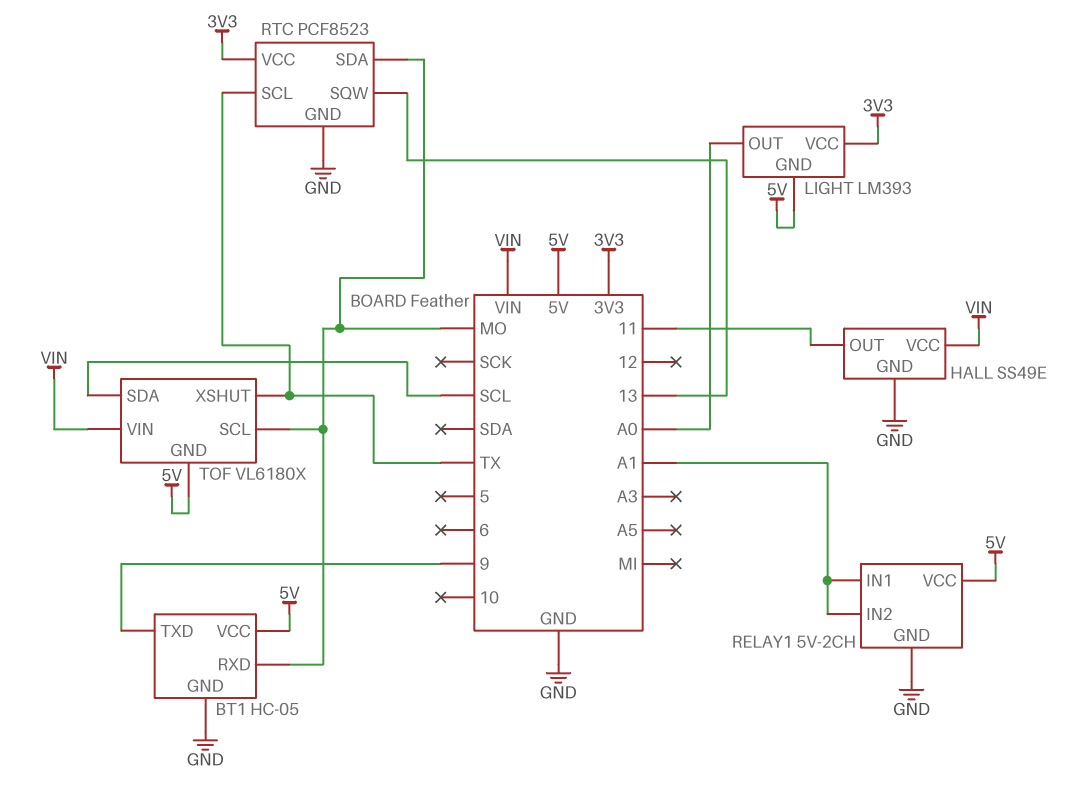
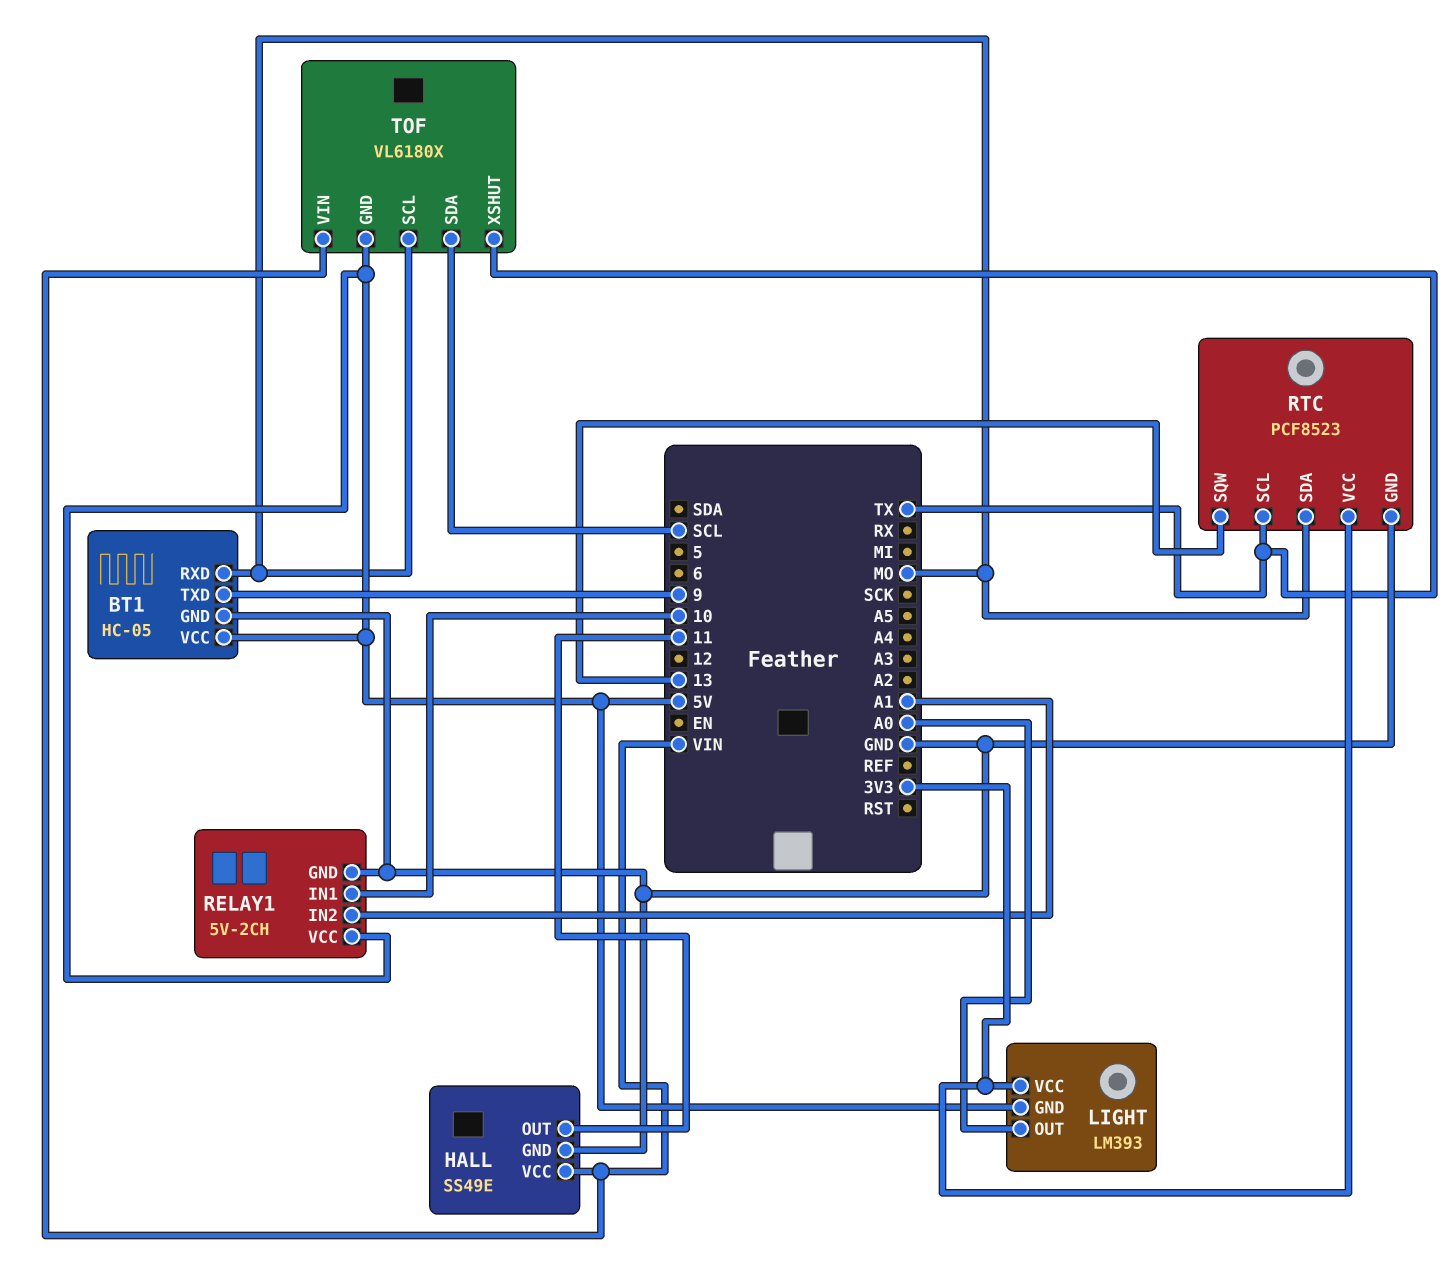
RELAY1 pin IN1: A1 -> 10

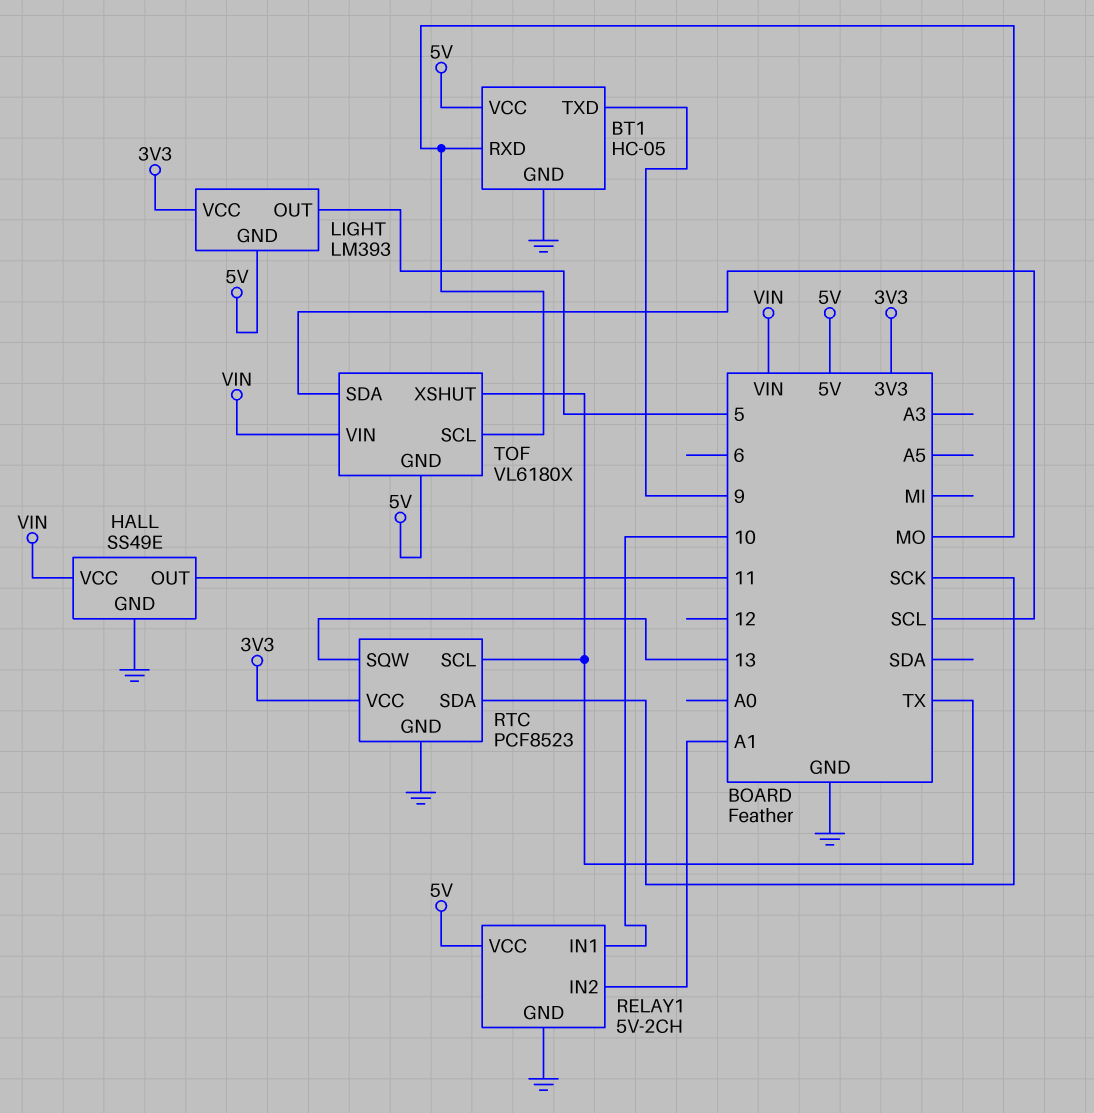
LIGHT pin OUT: A0 -> 5
RTC pin SDA: MO -> SCK

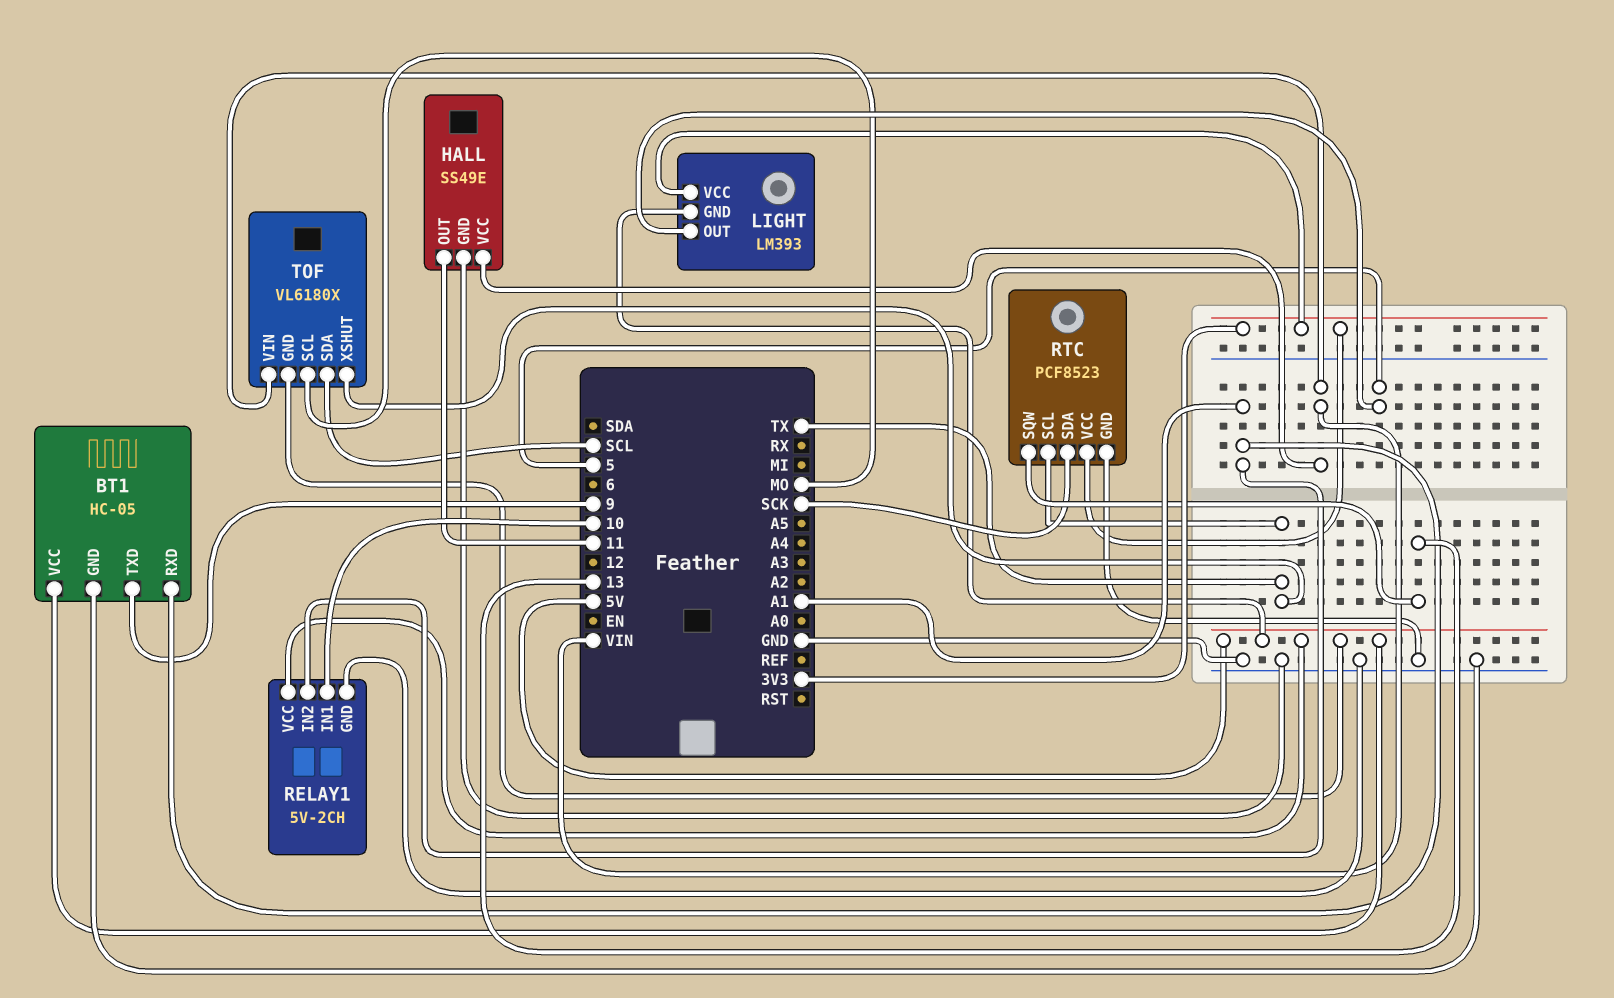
BT1 pin RXD: MO -> A1

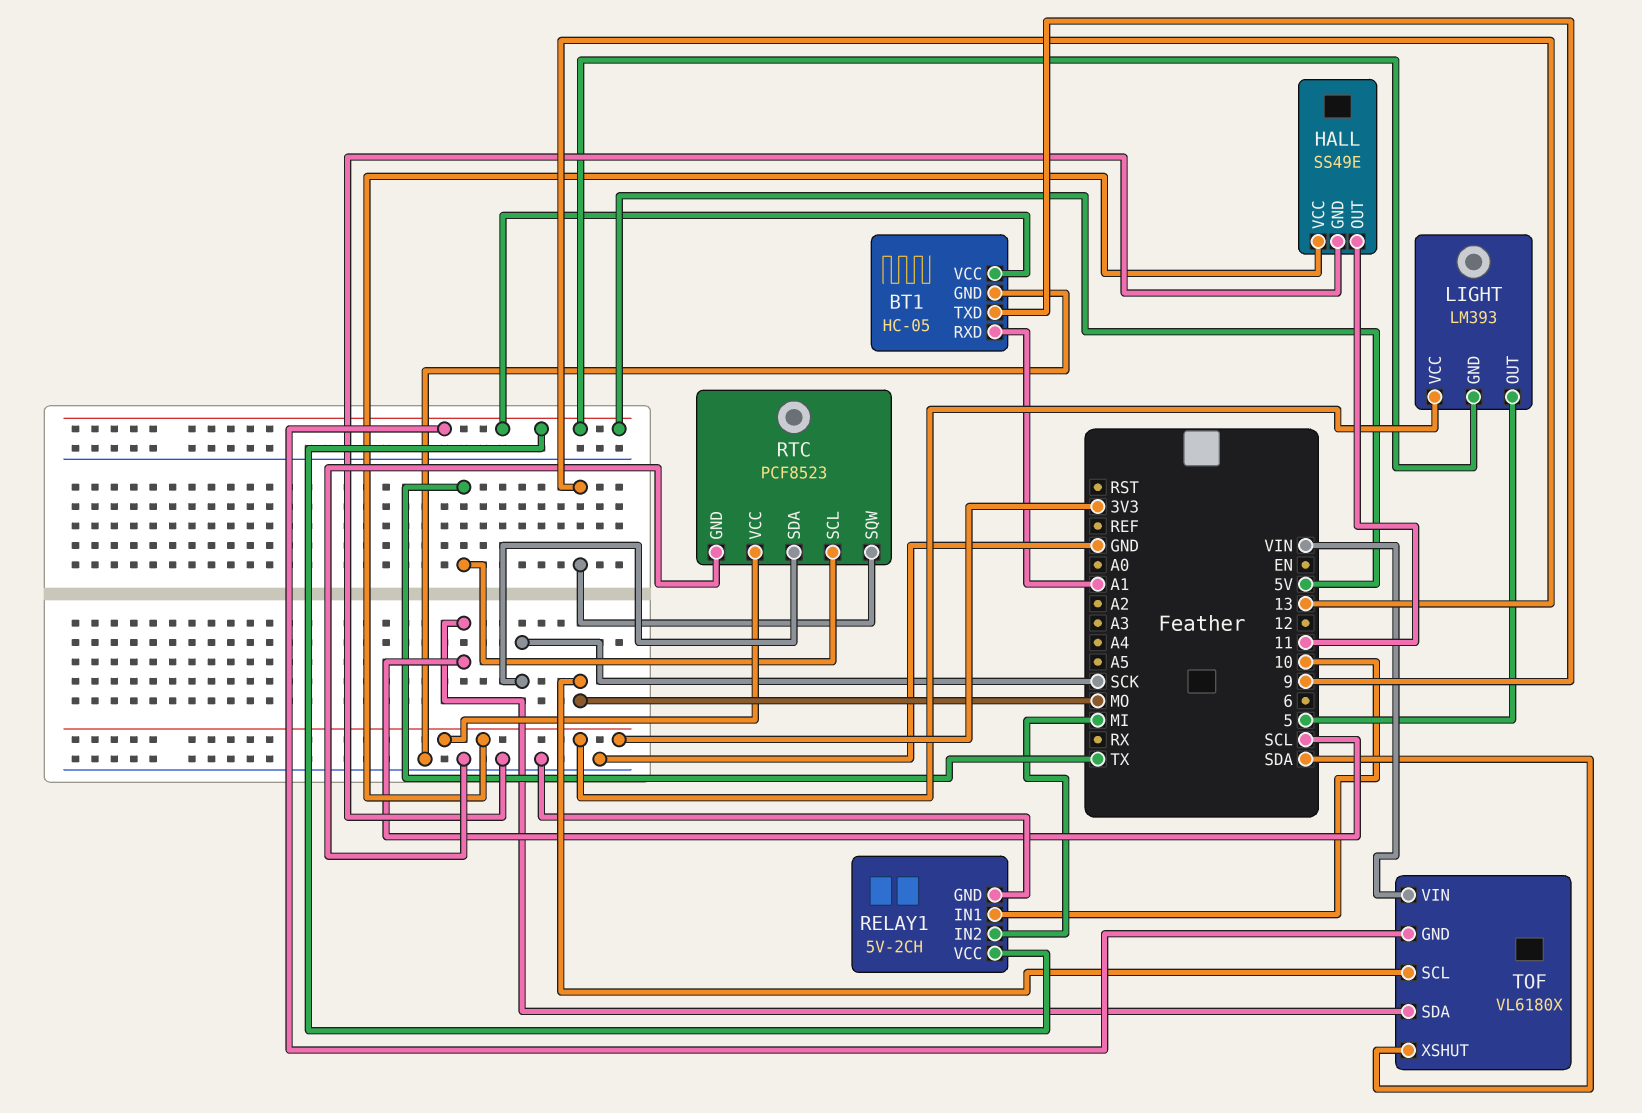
HALL pin VCC: VIN -> 3V3
RELAY1 pin IN2: A1 -> MI
TOF pin XSHUT: TX -> SDA

